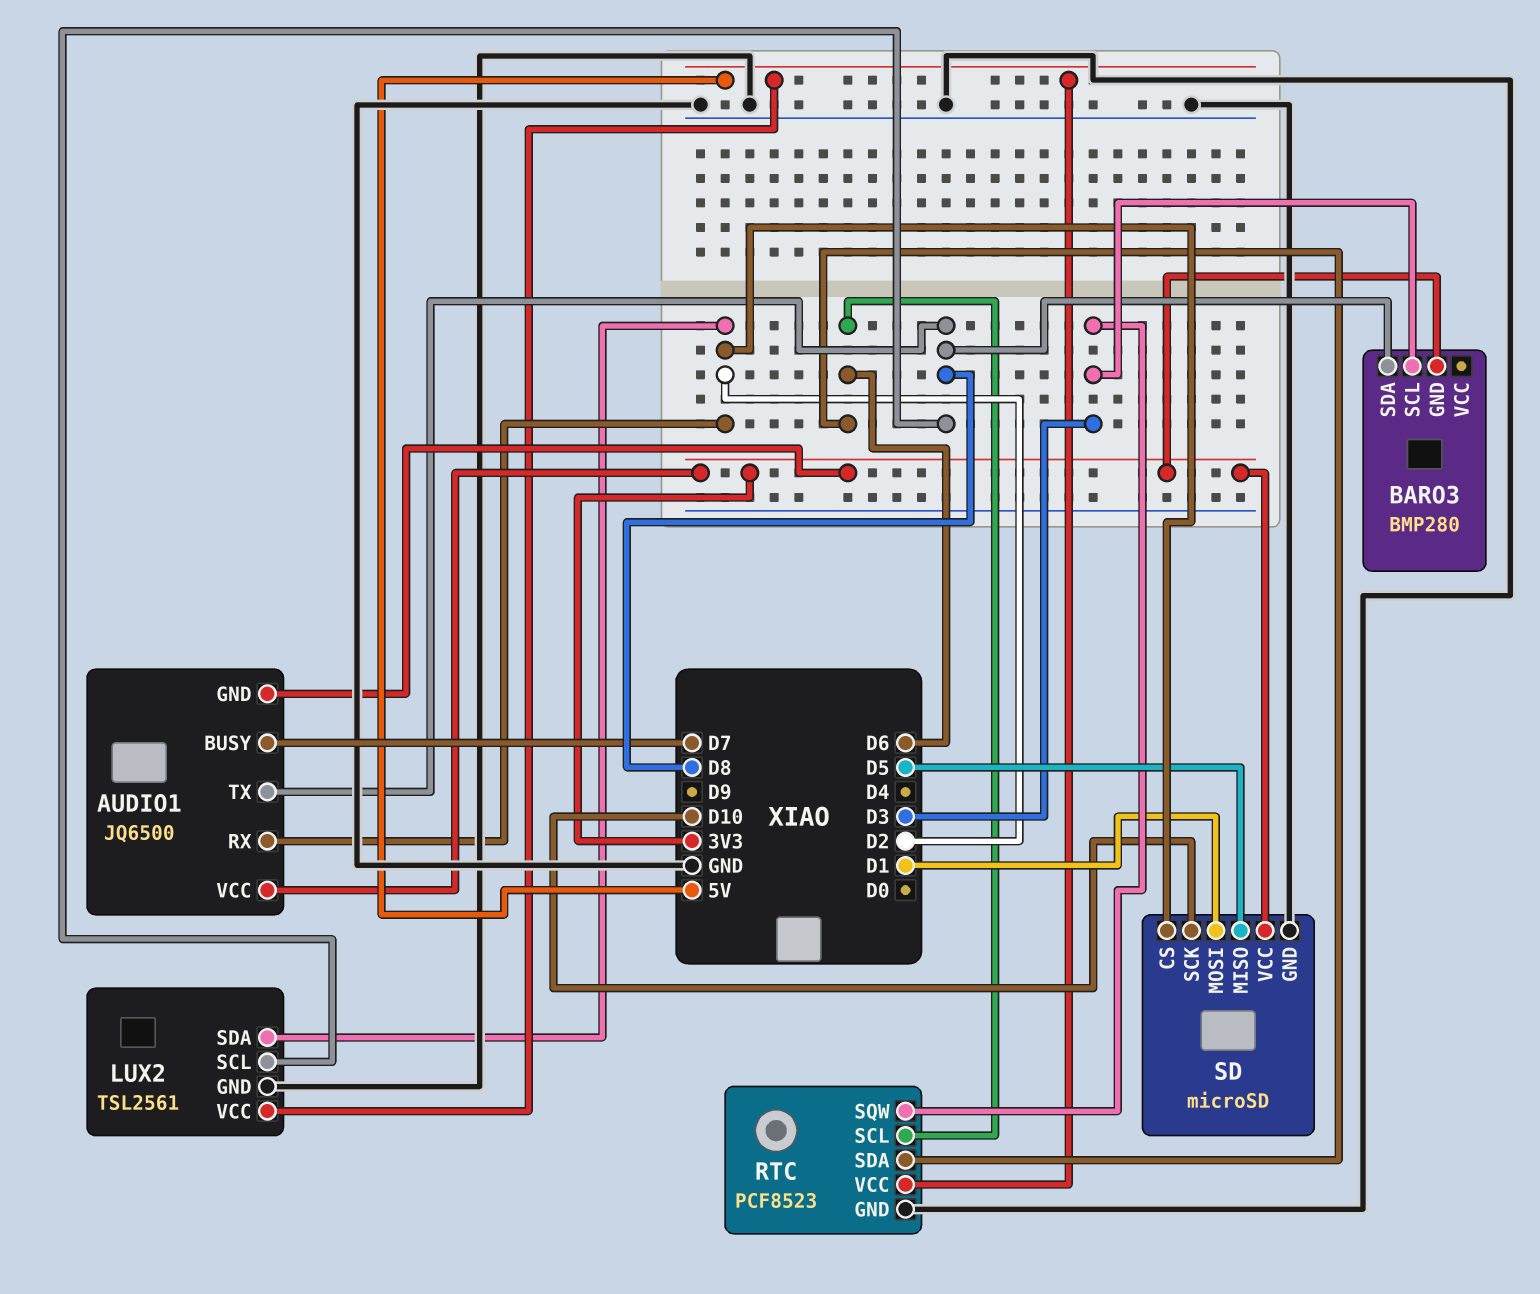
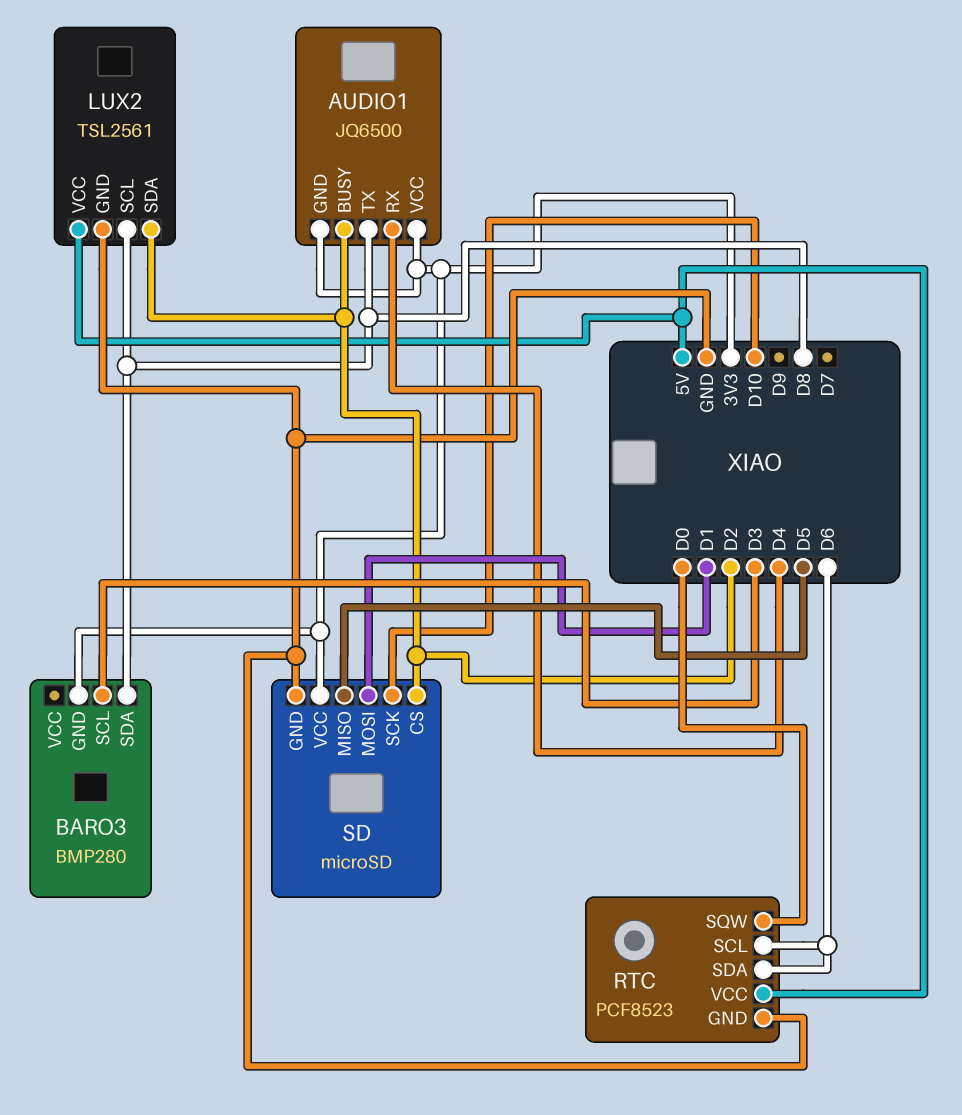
AUDIO1 pin BUSY: D7 -> D2
AUDIO1 pin RX: D2 -> D4
RTC pin SQW: D3 -> D0

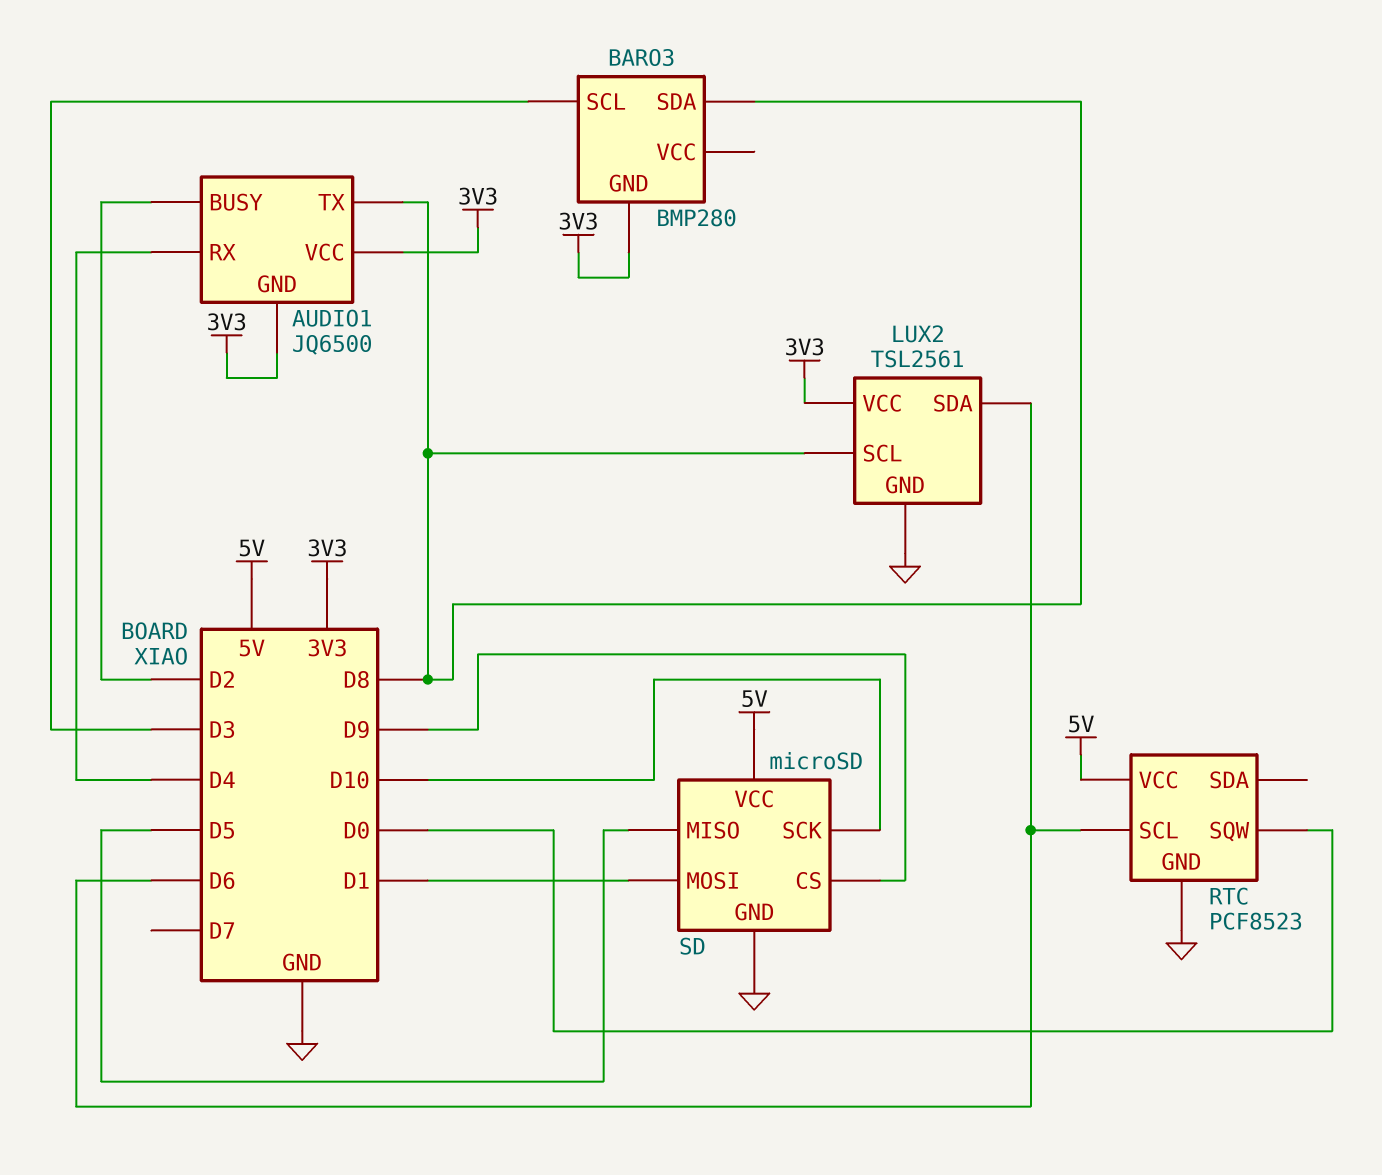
LUX2 pin SDA: D2 -> D6
LUX2 pin VCC: 5V -> 3V3
RTC pin SDA: D6 -> none
SD pin CS: D2 -> D9
SD pin VCC: 3V3 -> 5V

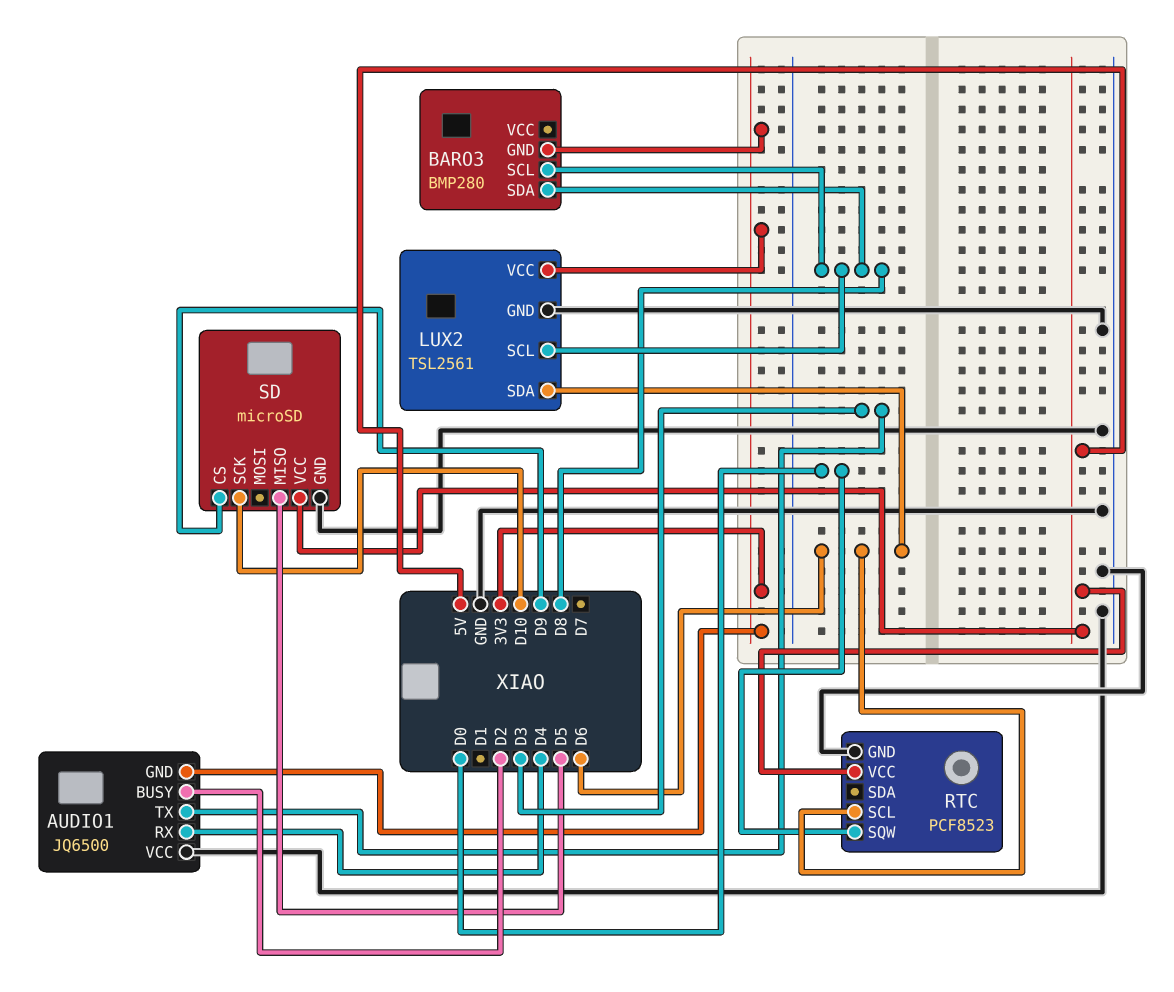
AUDIO1 pin TX: D8 -> D3
AUDIO1 pin VCC: 3V3 -> GND
BARO3 pin SCL: D3 -> D8
SD pin MOSI: D1 -> none

